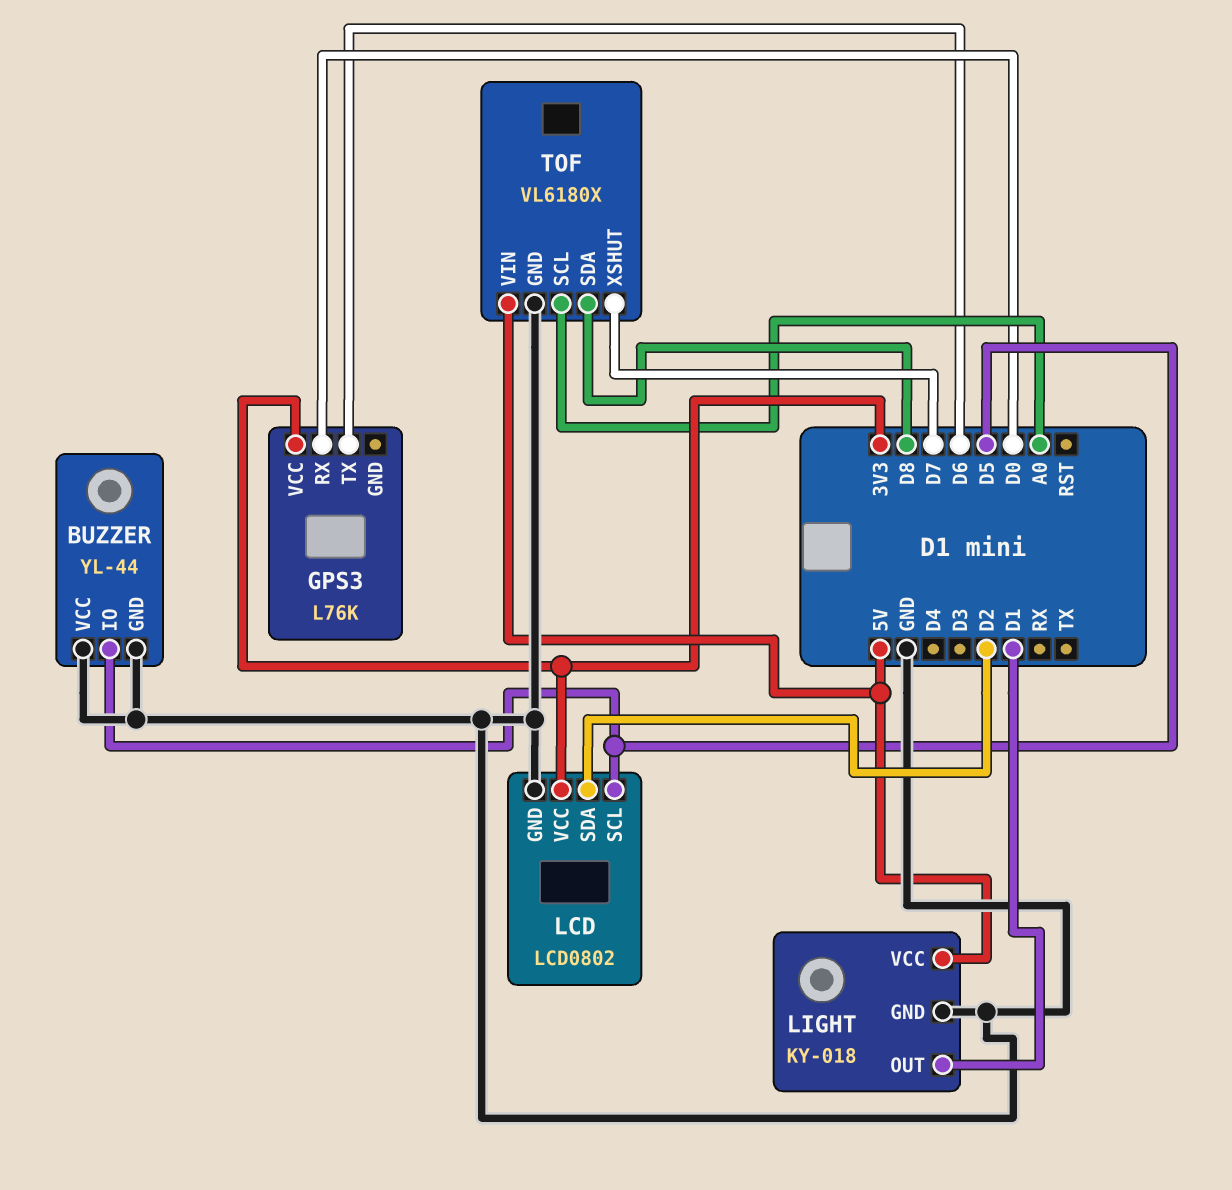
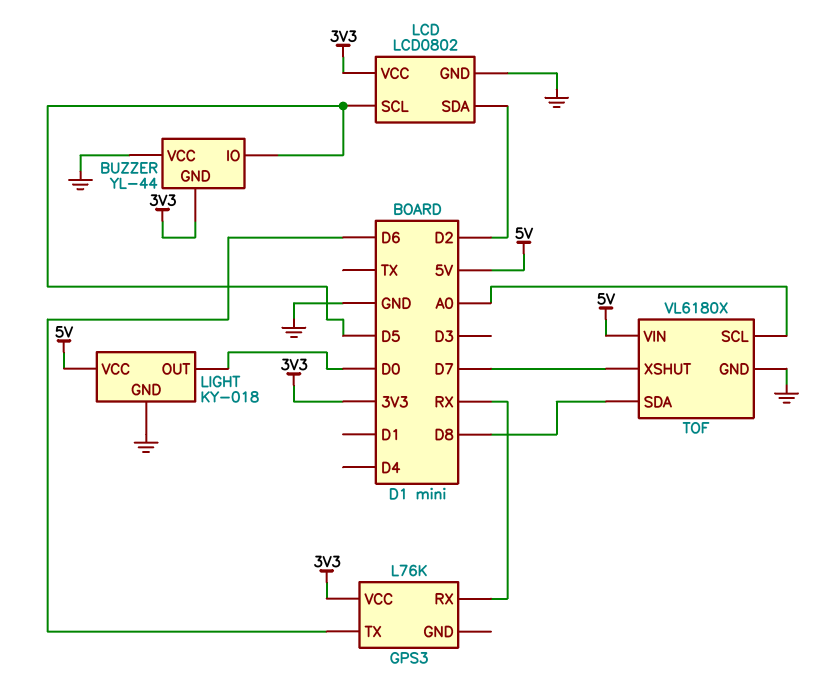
BUZZER pin GND: GND -> 3V3
GPS3 pin RX: D0 -> RX
LIGHT pin OUT: D1 -> D0

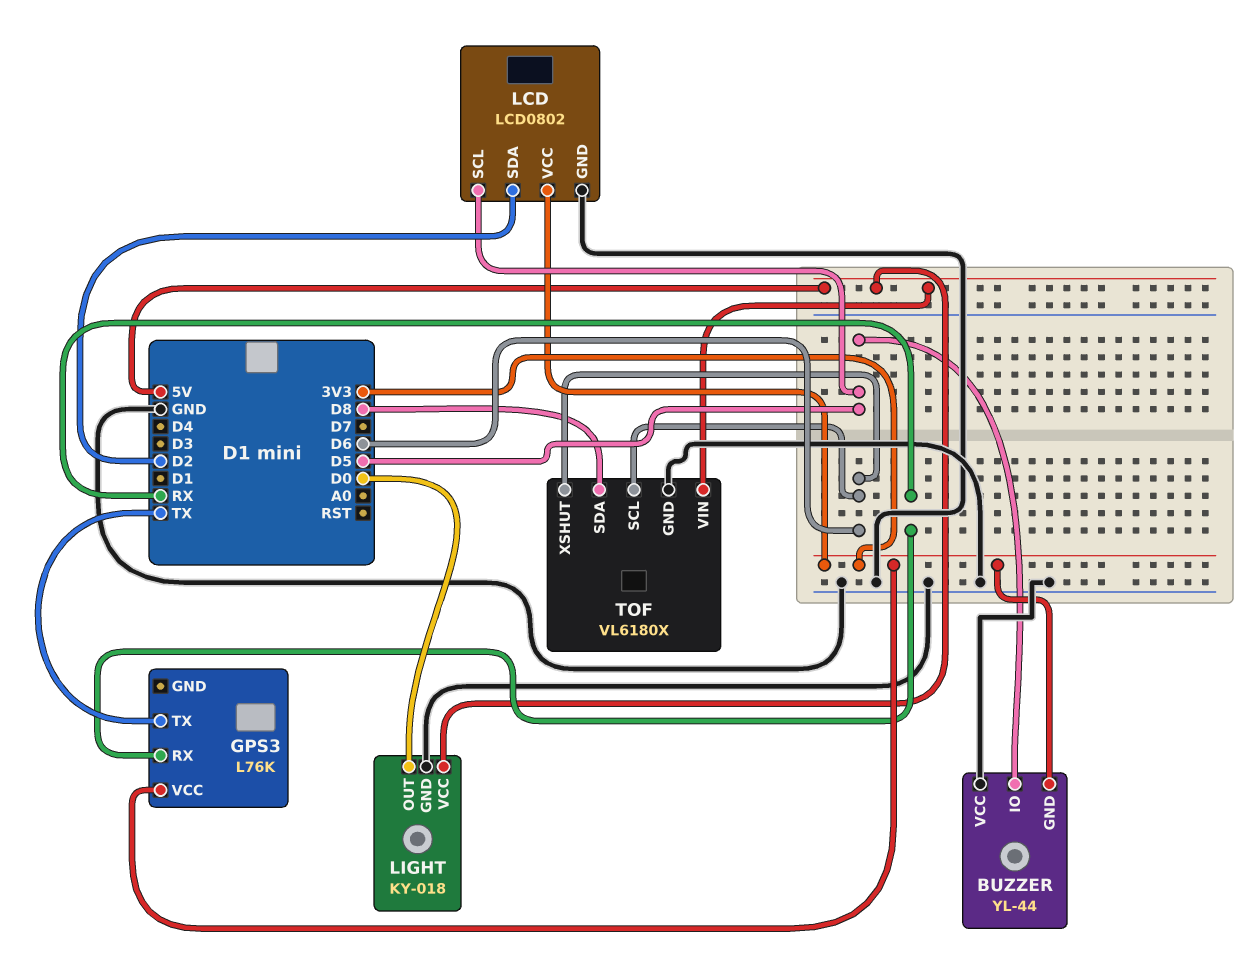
GPS3 pin TX: D6 -> TX
TOF pin SCL: A0 -> D6
TOF pin XSHUT: D7 -> D6

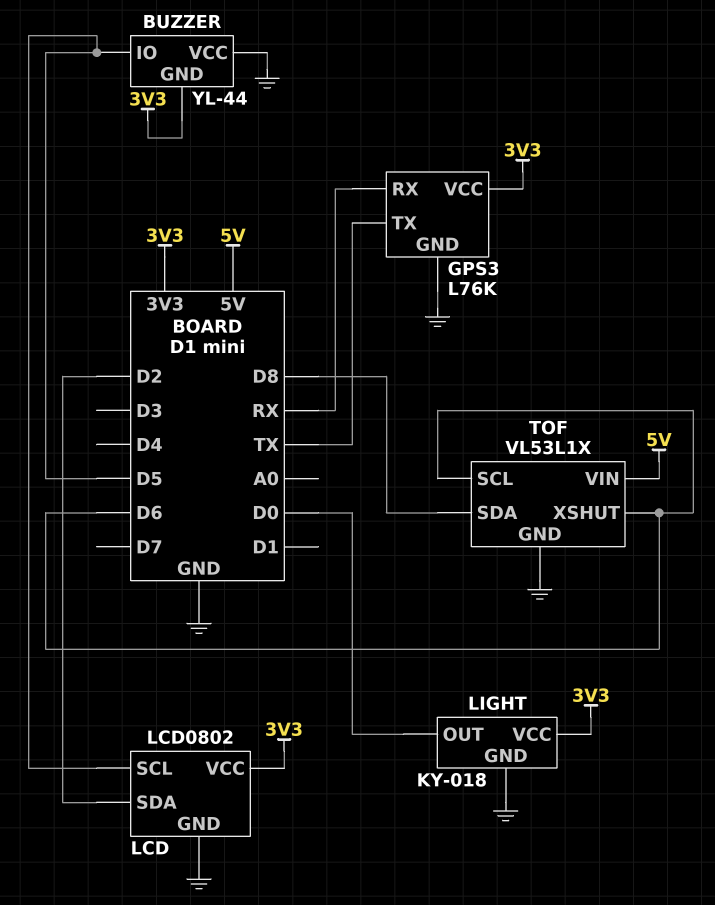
GPS3 pin GND: none -> GND
LIGHT pin VCC: 5V -> 3V3
TOF: VL6180X -> VL53L1X

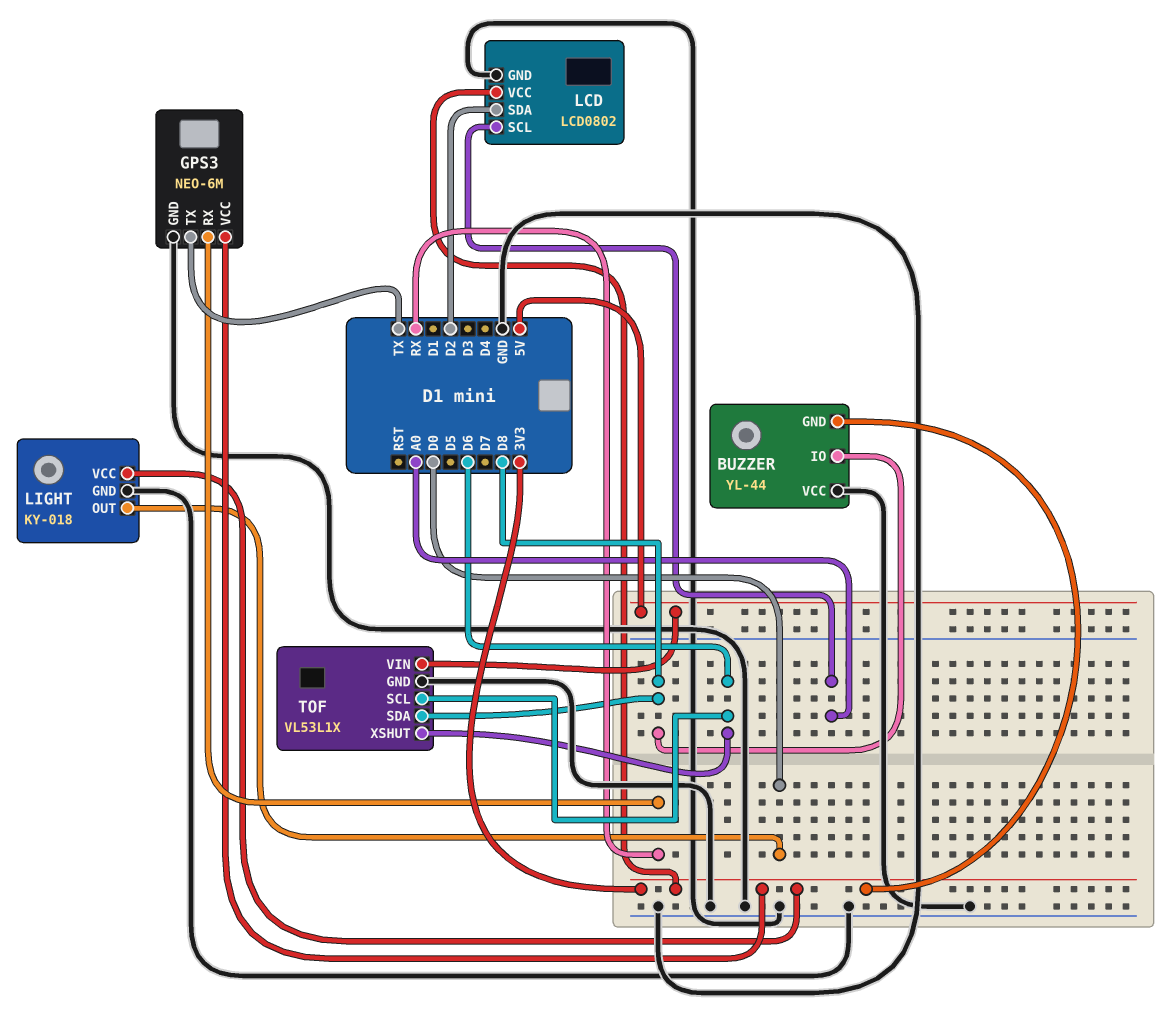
BUZZER pin IO: D5 -> D8
GPS3: L76K -> NEO-6M
LCD pin SCL: D5 -> A0

